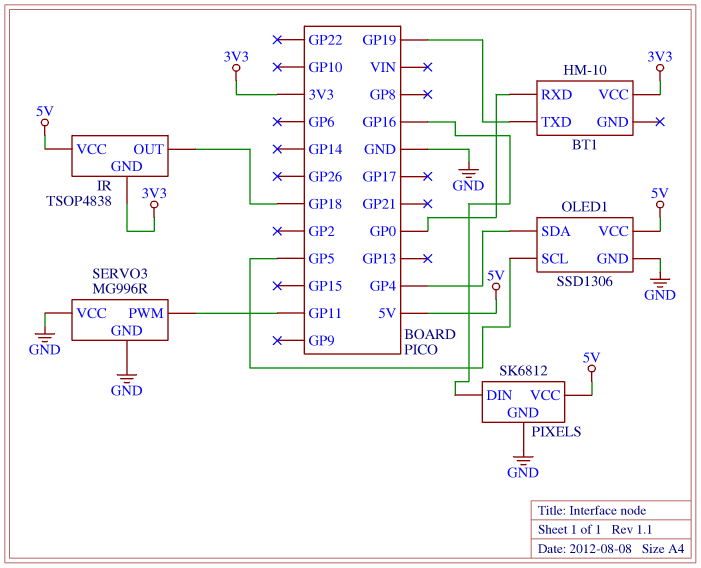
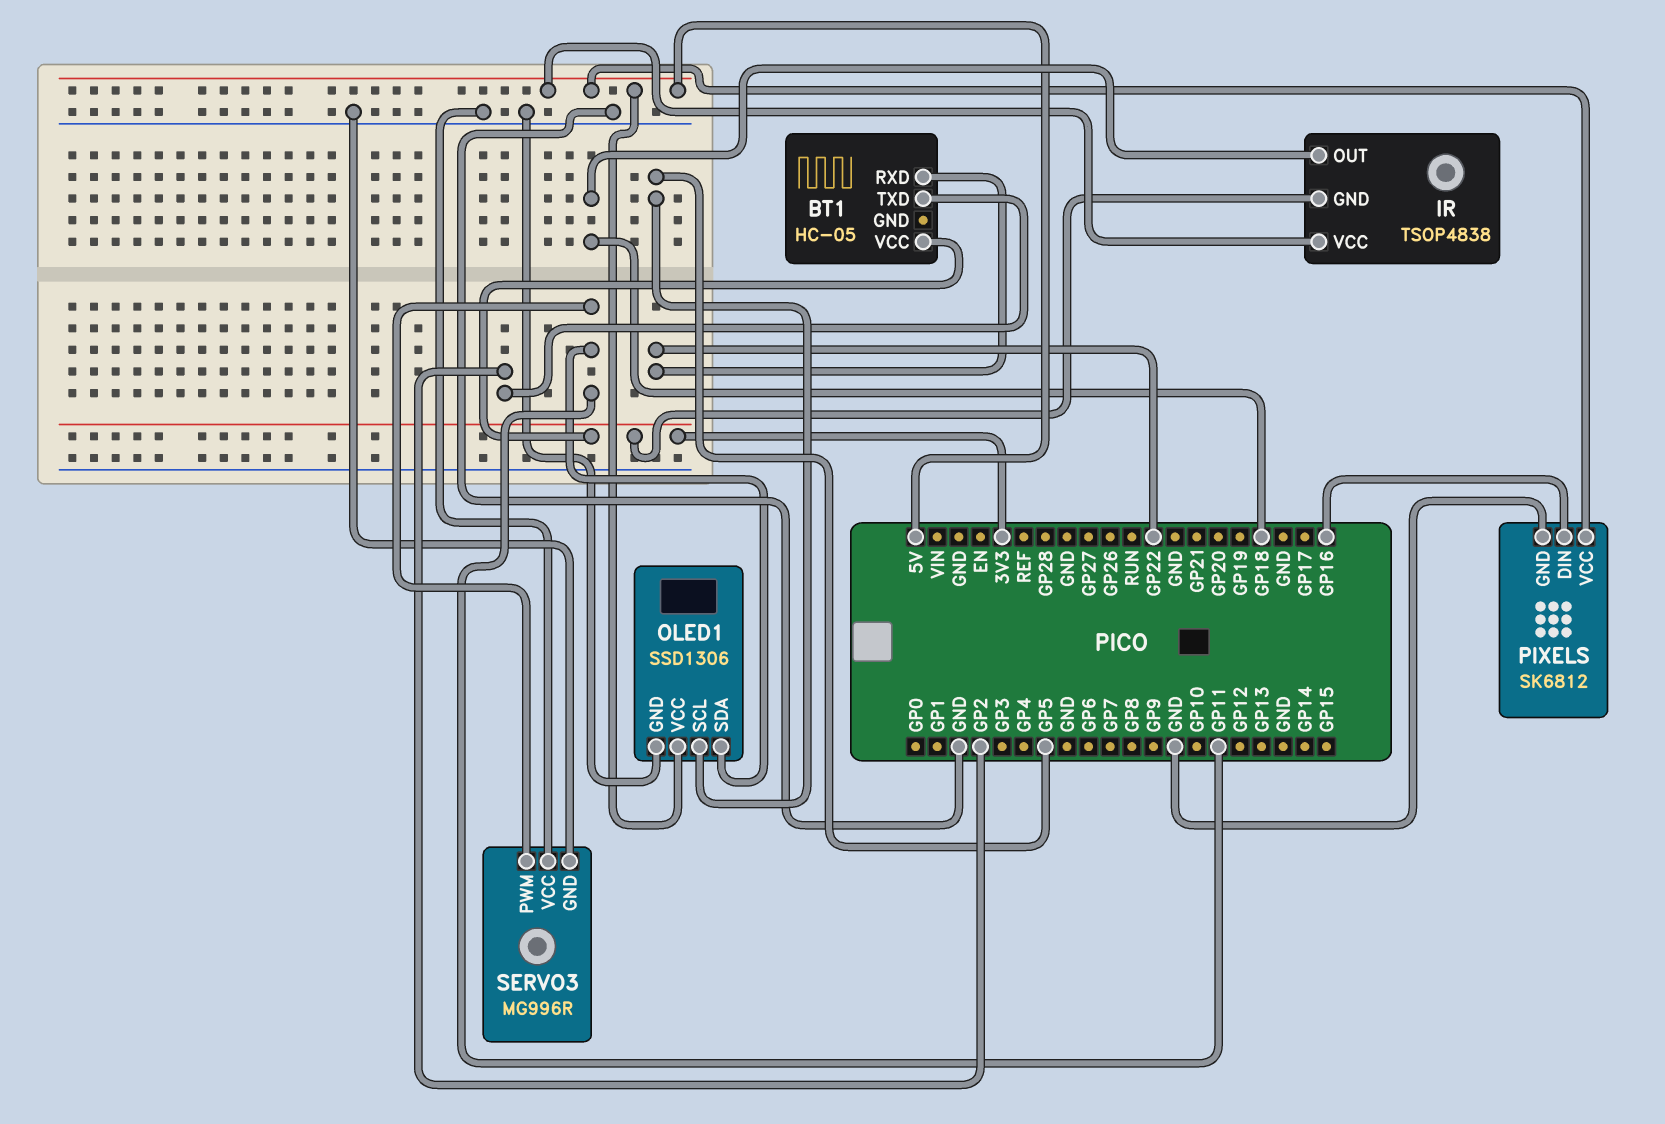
BT1: HM-10 -> HC-05
BT1 pin RXD: GP0 -> GP22
BT1 pin TXD: GP19 -> GP2
OLED1 pin SDA: GP4 -> GP11

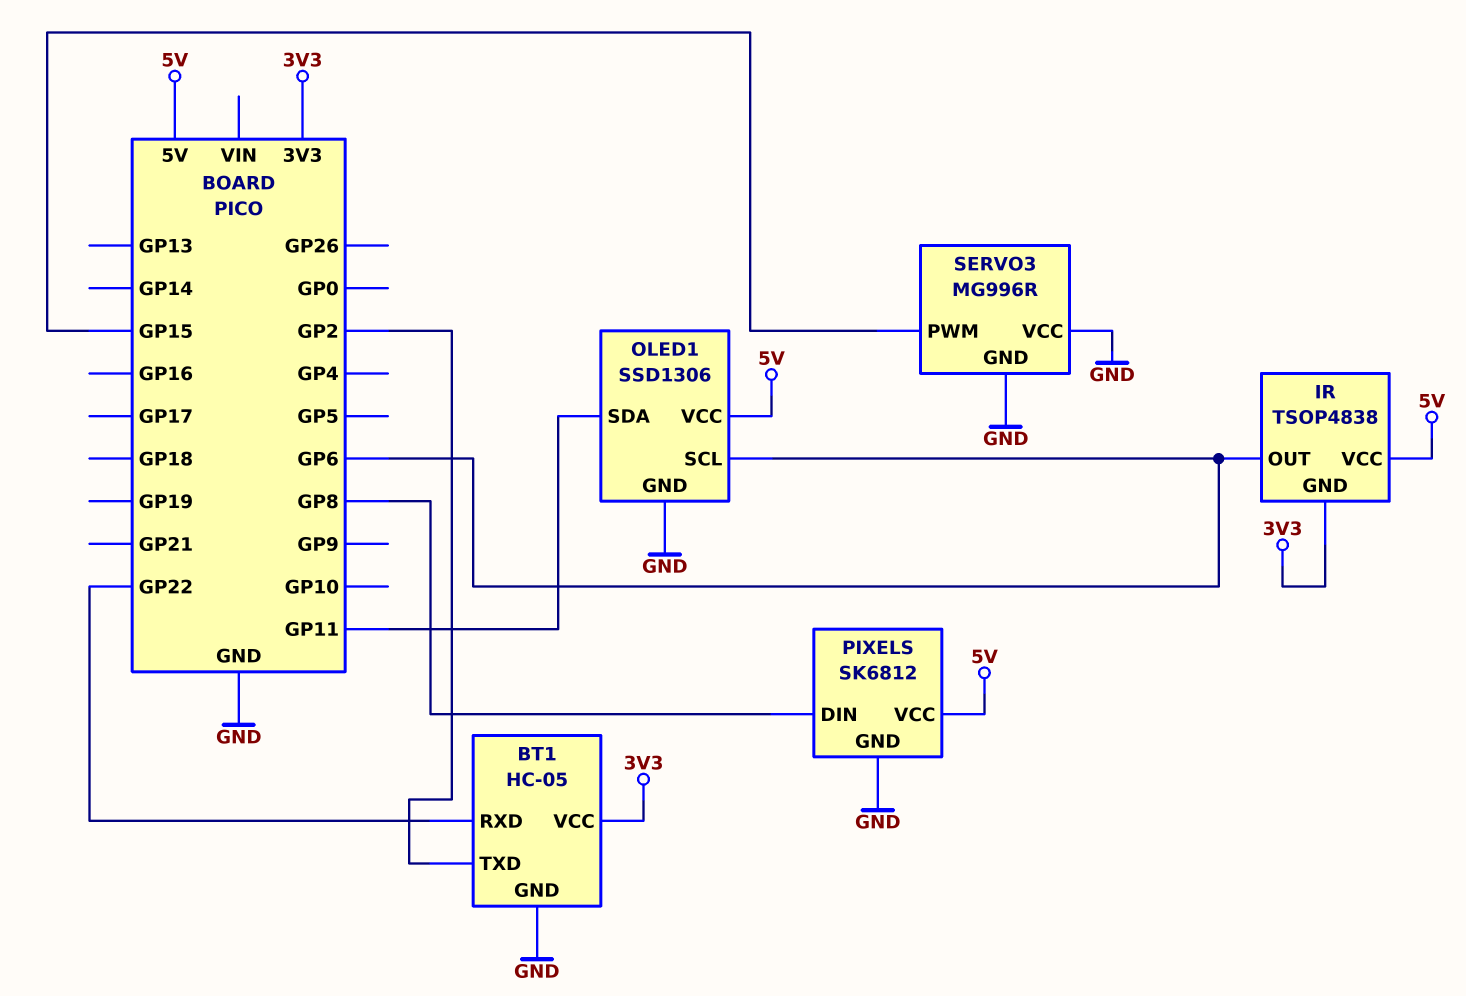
BT1 pin GND: none -> GND
IR pin OUT: GP18 -> GP6
OLED1 pin SCL: GP5 -> GP6
PIXELS pin DIN: GP16 -> GP8
SERVO3 pin PWM: GP11 -> GP15

